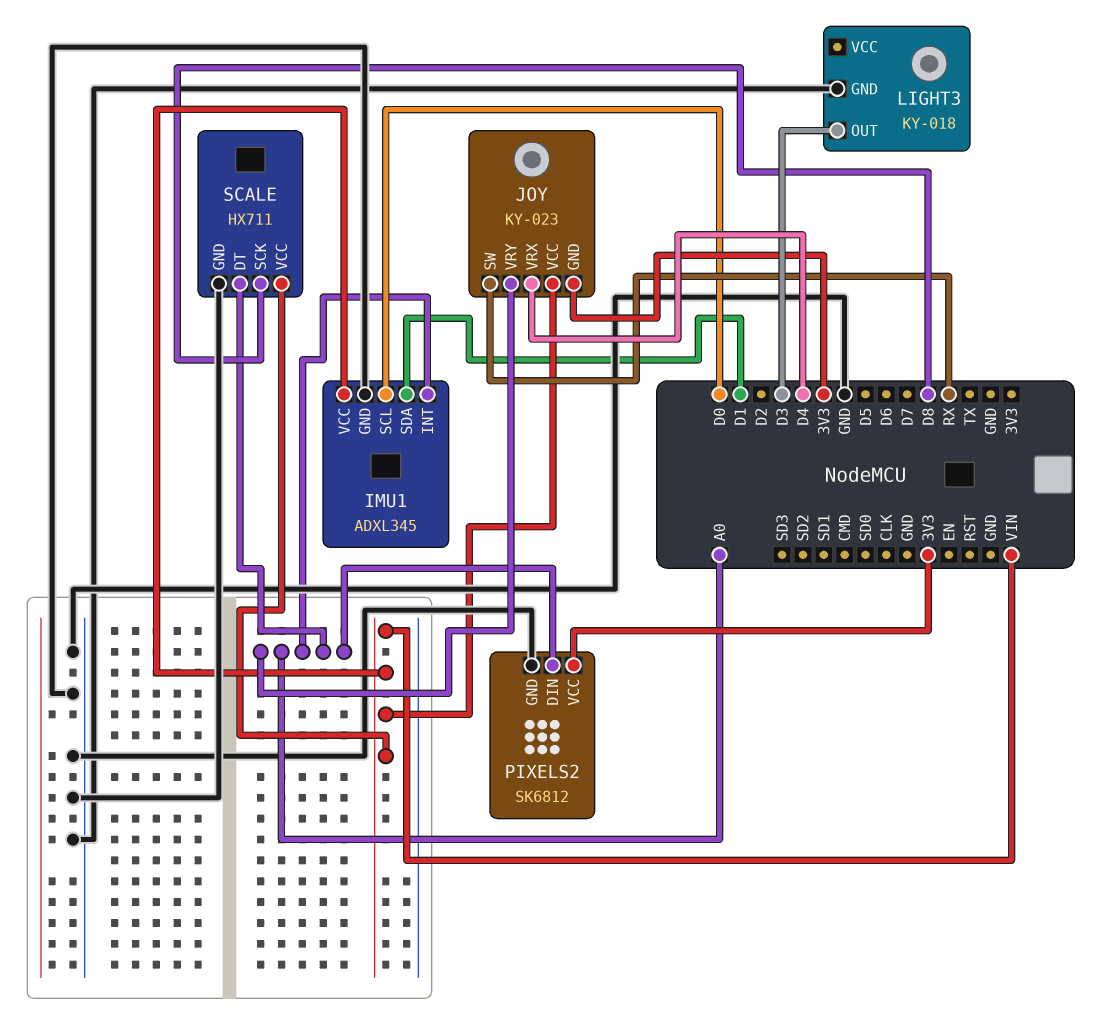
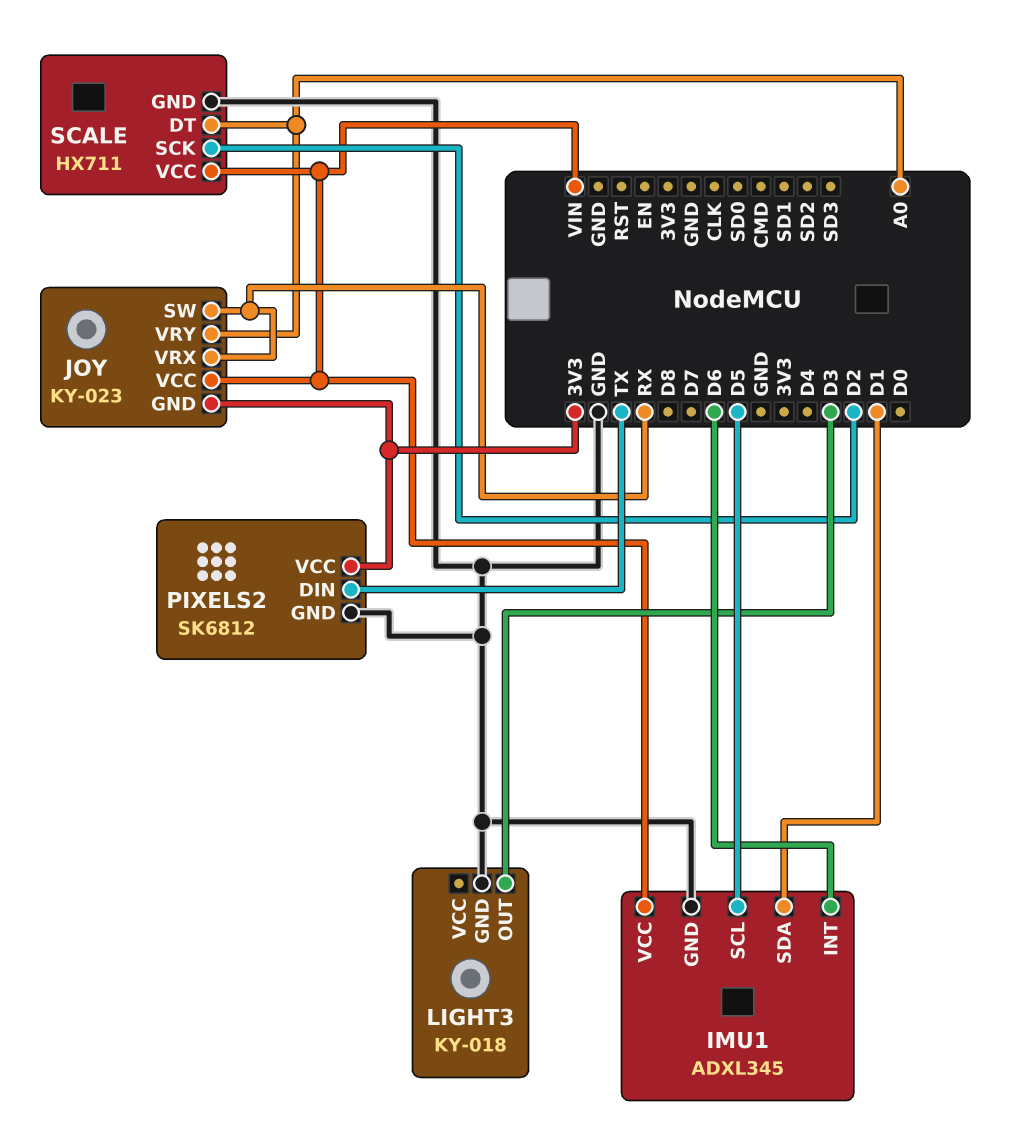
IMU1 pin INT: A0 -> D6
IMU1 pin SCL: D0 -> D5
JOY pin VRX: D4 -> RX
PIXELS2 pin DIN: A0 -> TX
SCALE pin SCK: D8 -> D2

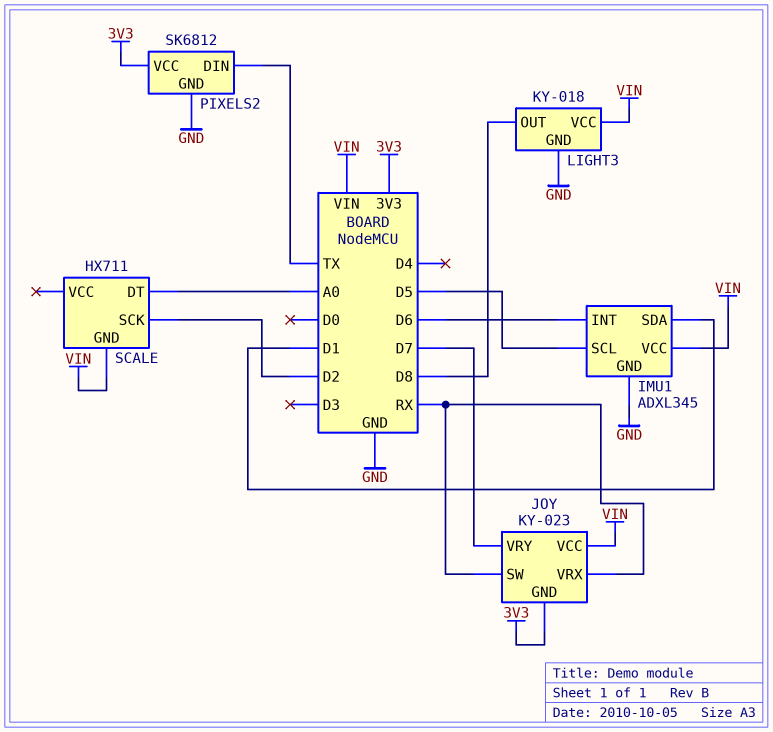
JOY pin VRY: A0 -> D7
LIGHT3 pin OUT: D3 -> D8
LIGHT3 pin VCC: none -> VIN
SCALE pin GND: GND -> VIN
SCALE pin VCC: VIN -> none

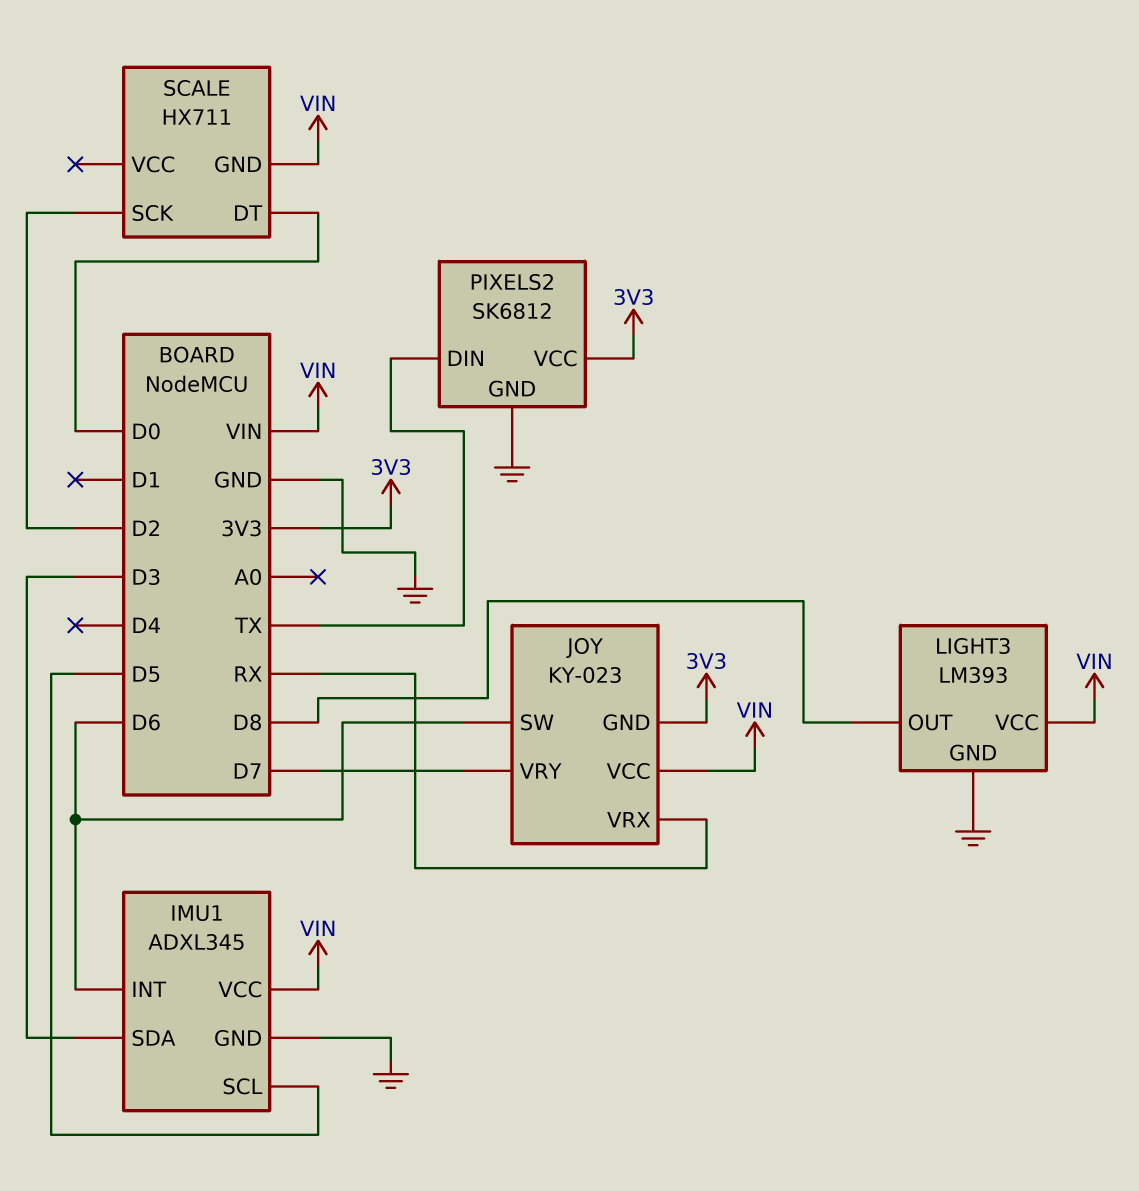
IMU1 pin SDA: D1 -> D3
JOY pin SW: RX -> D6
LIGHT3: KY-018 -> LM393
SCALE pin DT: A0 -> D0

